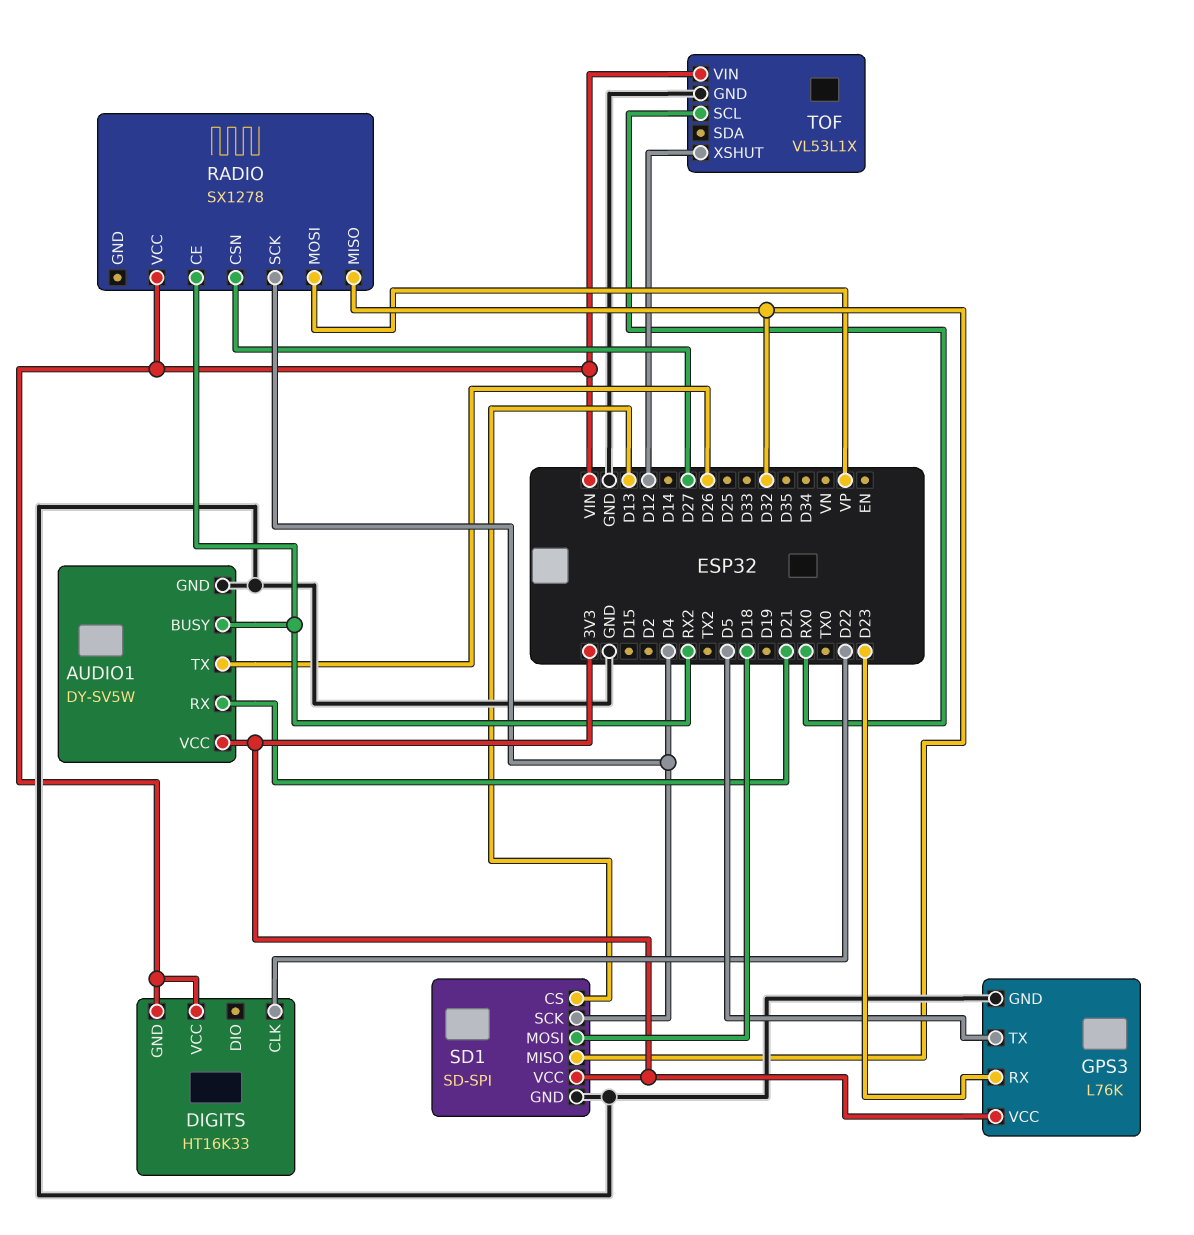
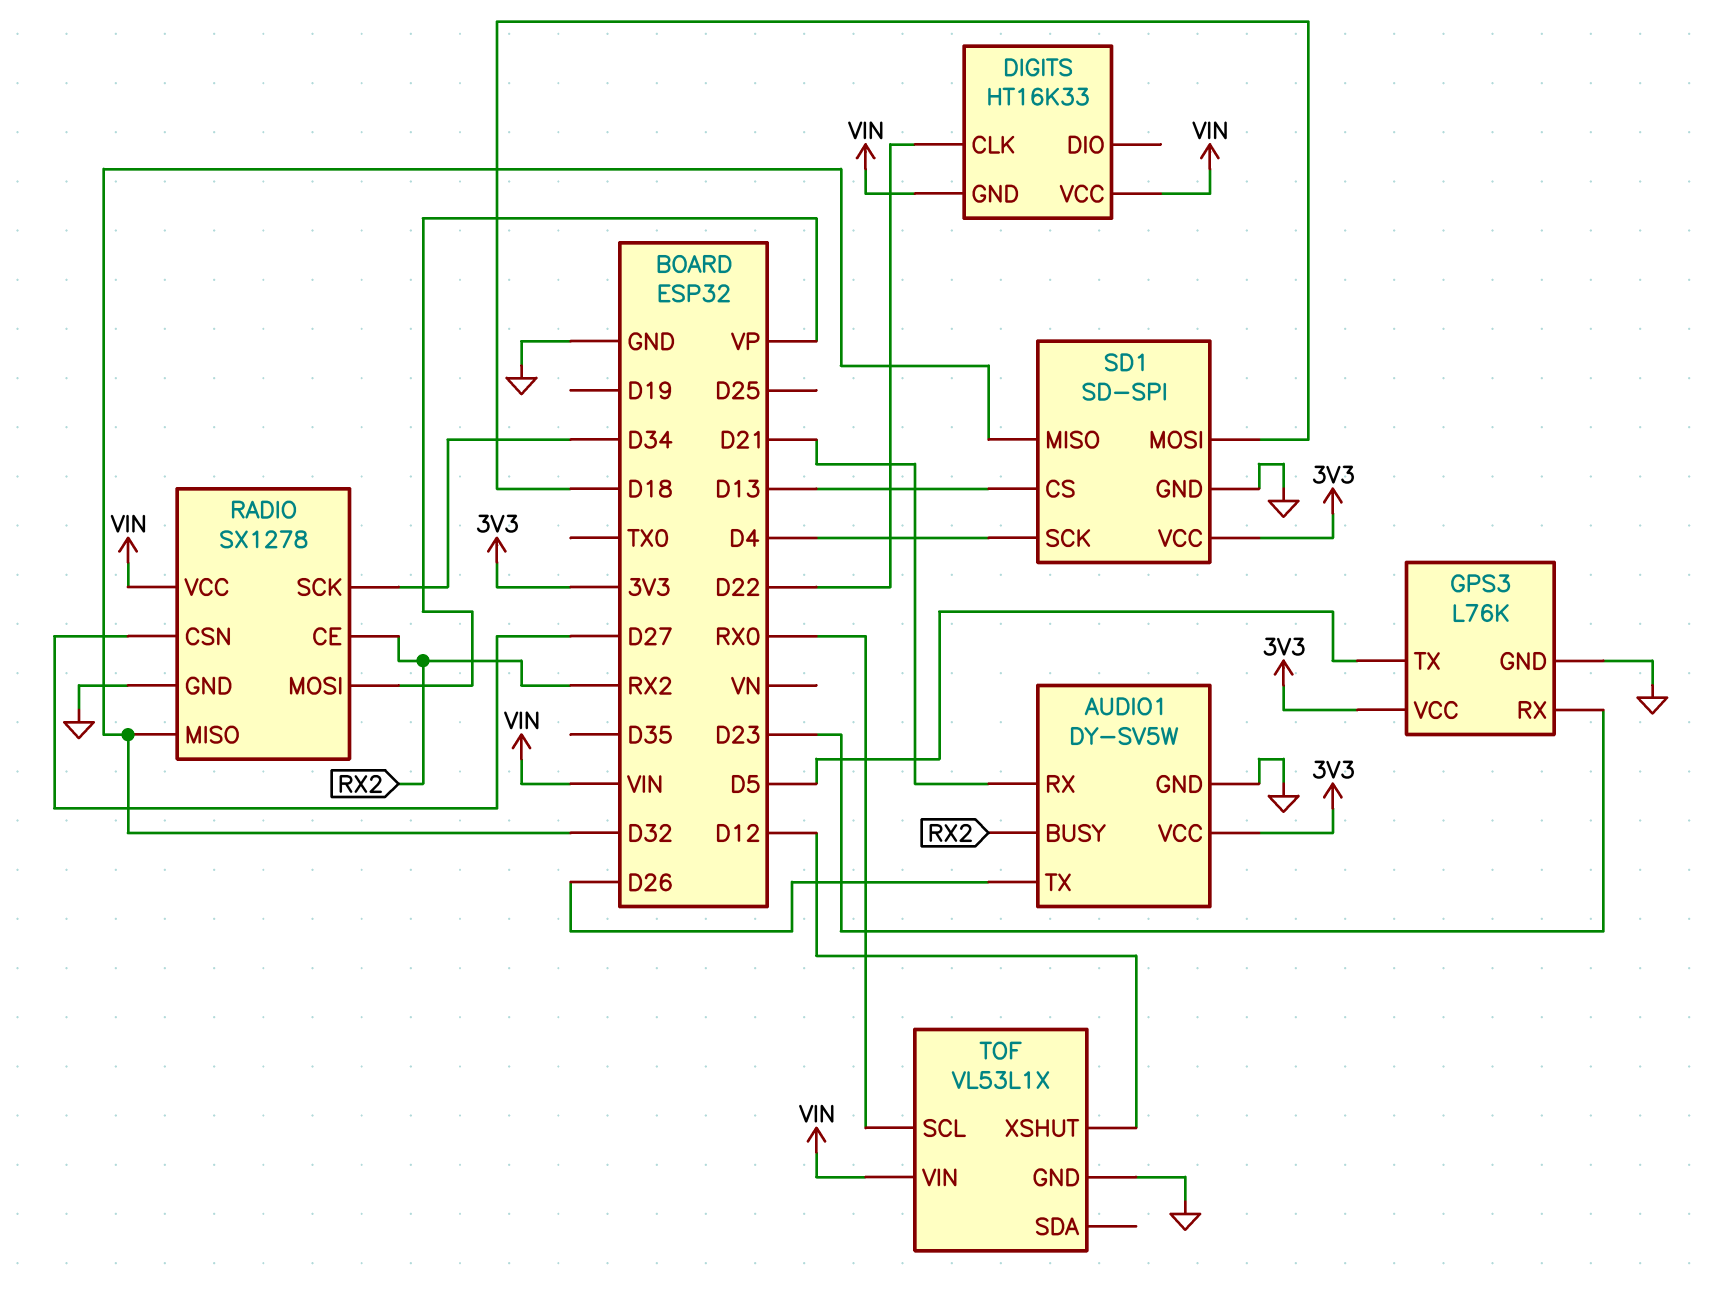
RADIO pin GND: none -> GND
RADIO pin SCK: D4 -> D34

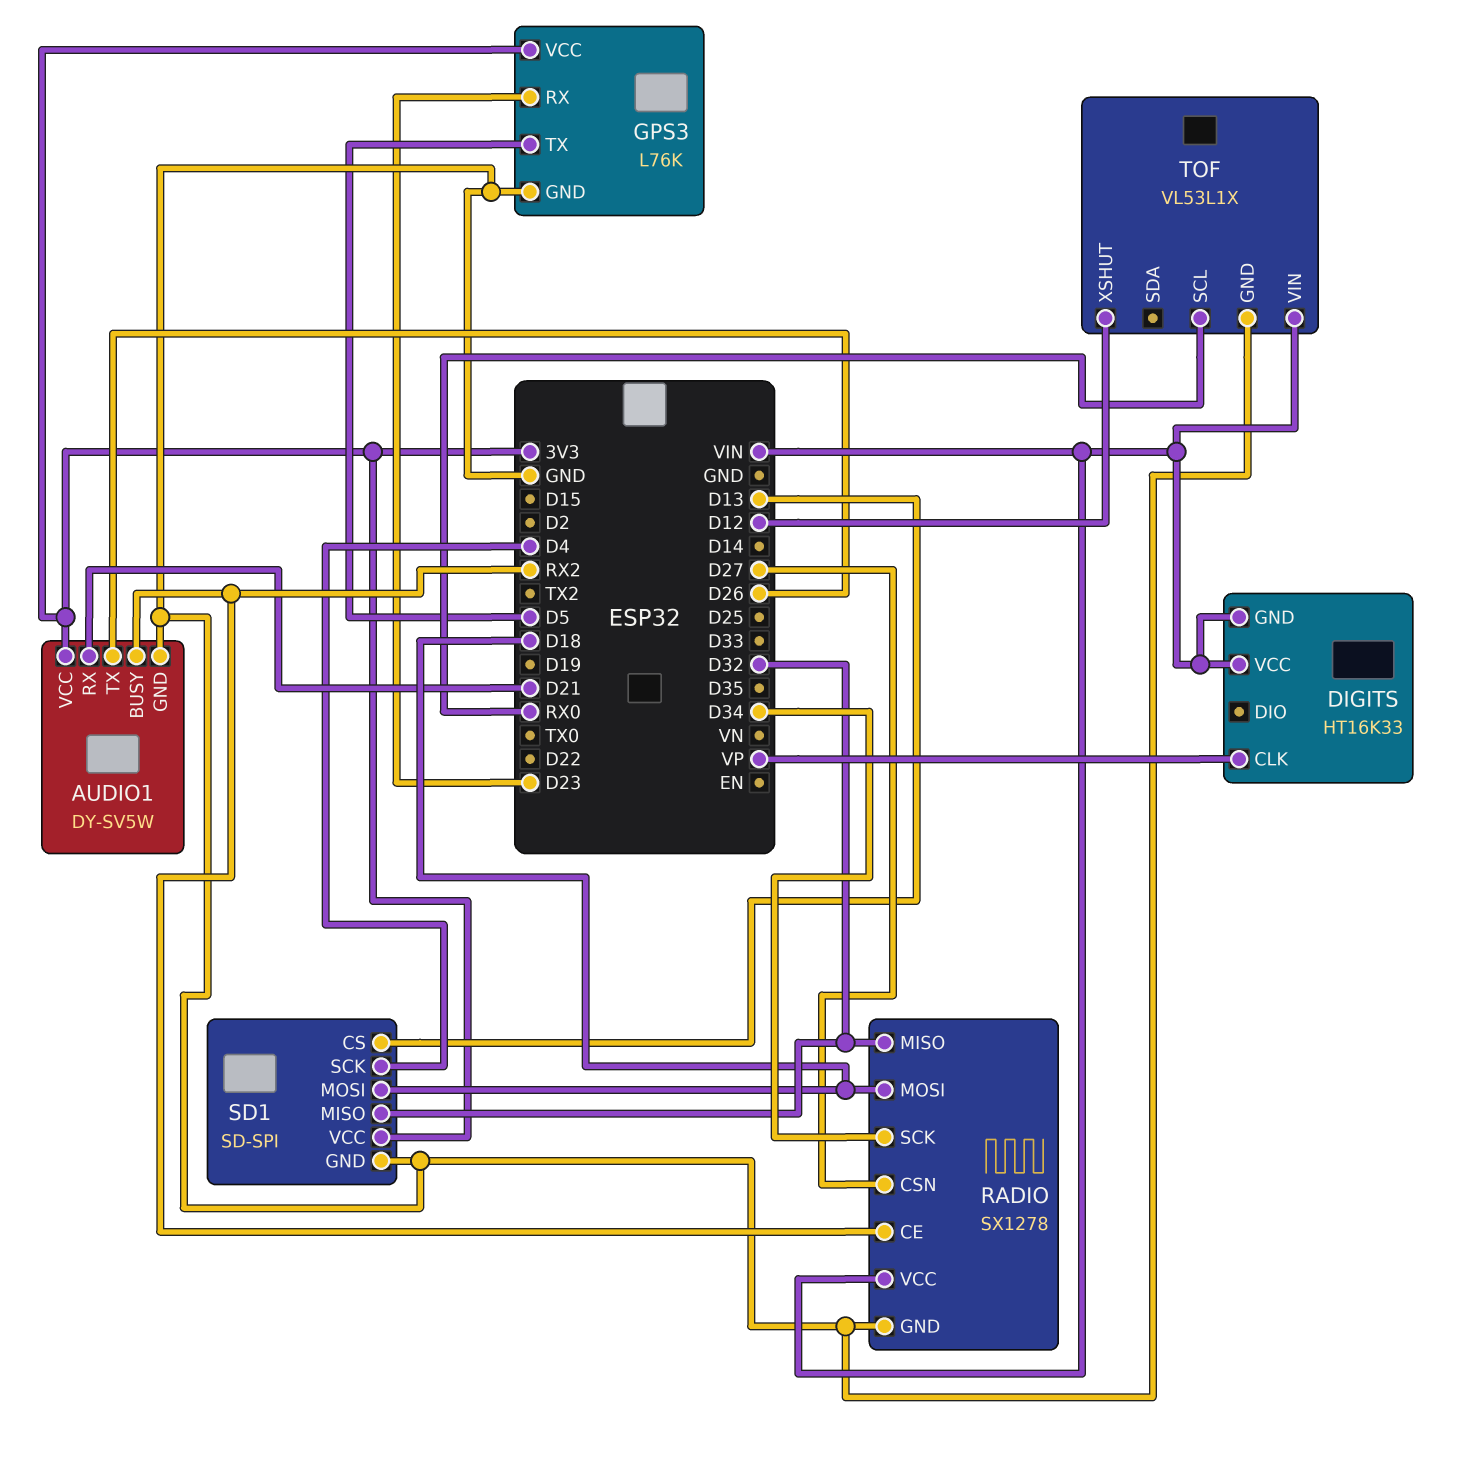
DIGITS pin CLK: D22 -> VP
RADIO pin MOSI: VP -> D18

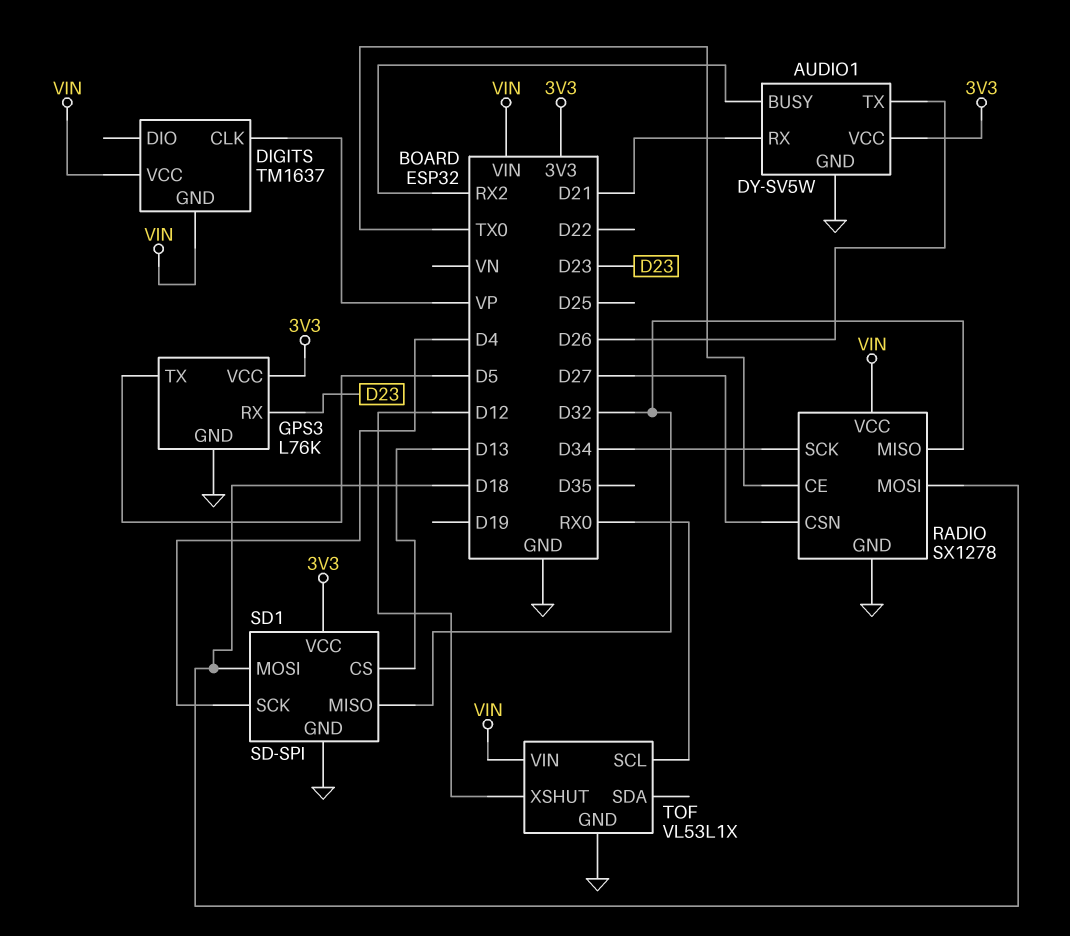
DIGITS: HT16K33 -> TM1637
RADIO pin CE: RX2 -> TX0

